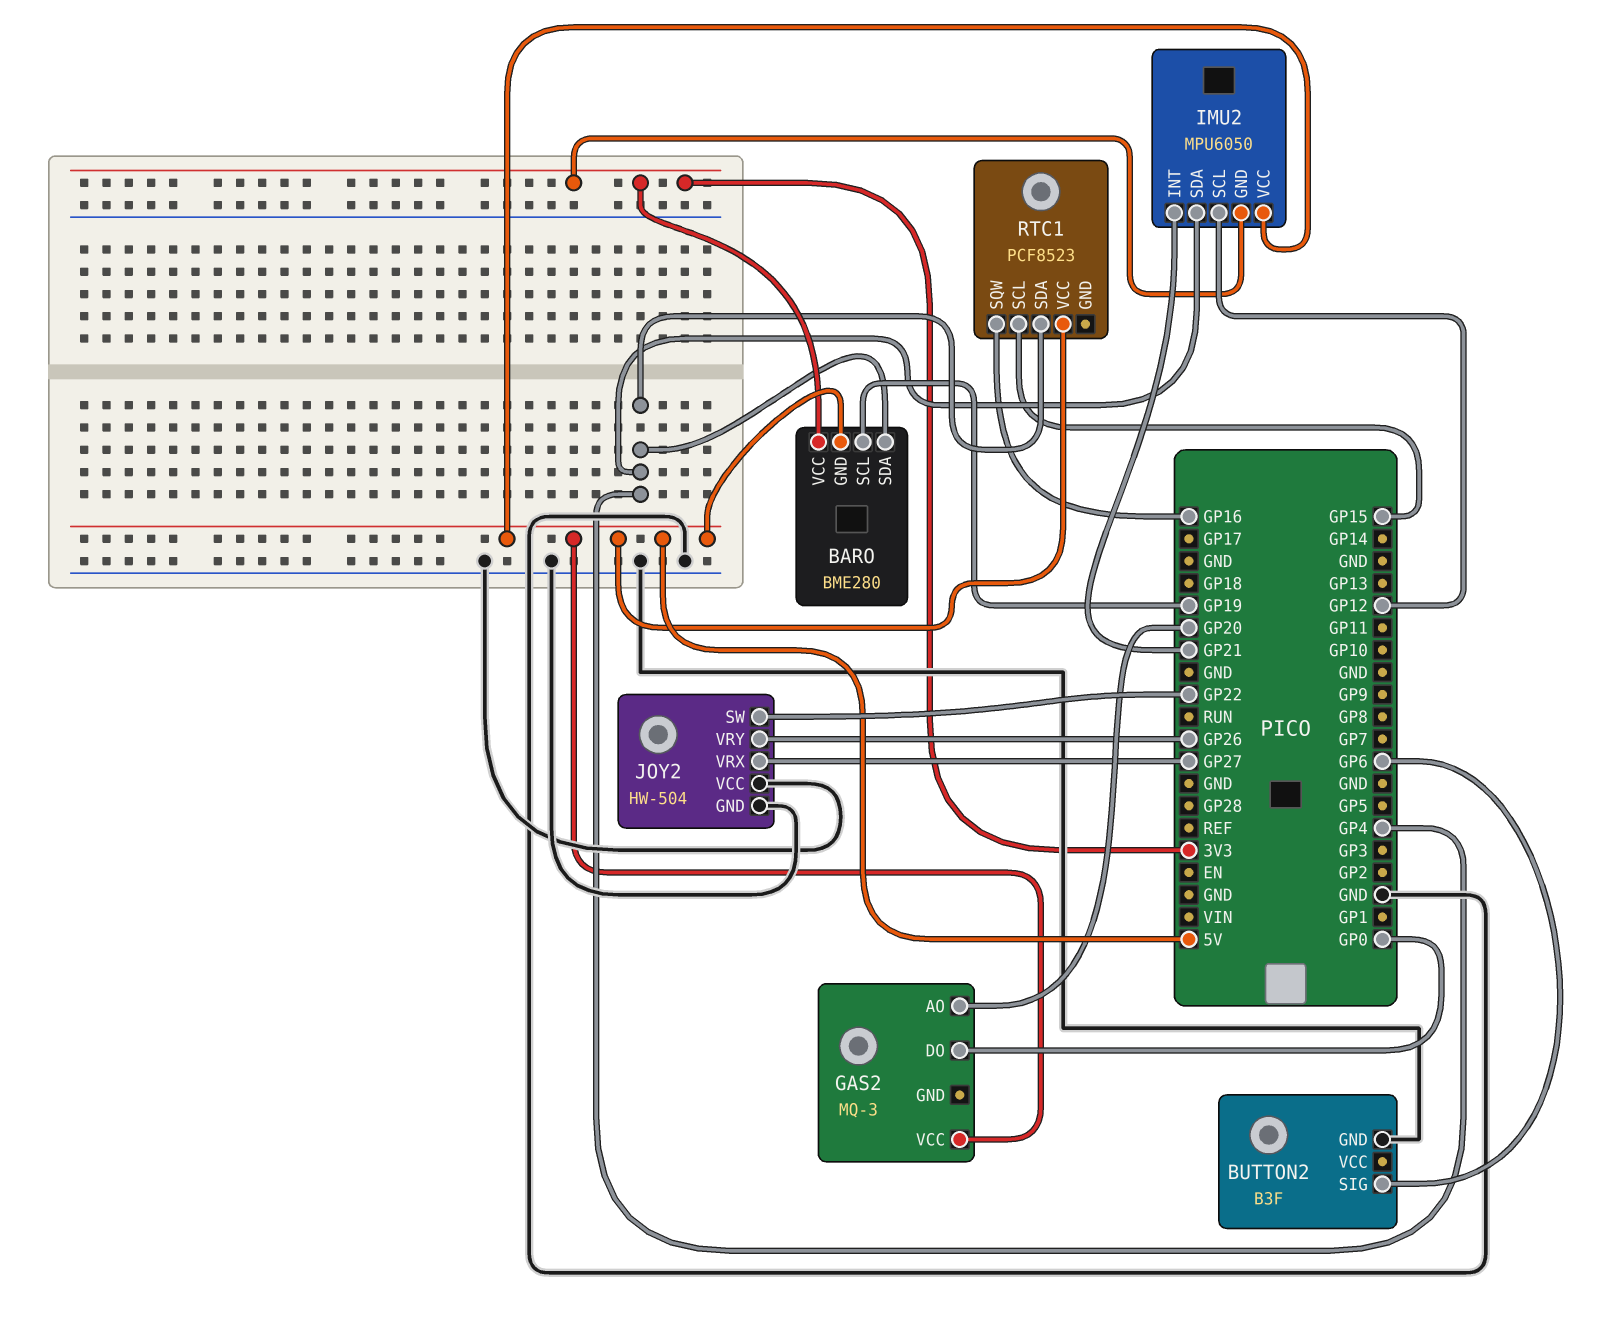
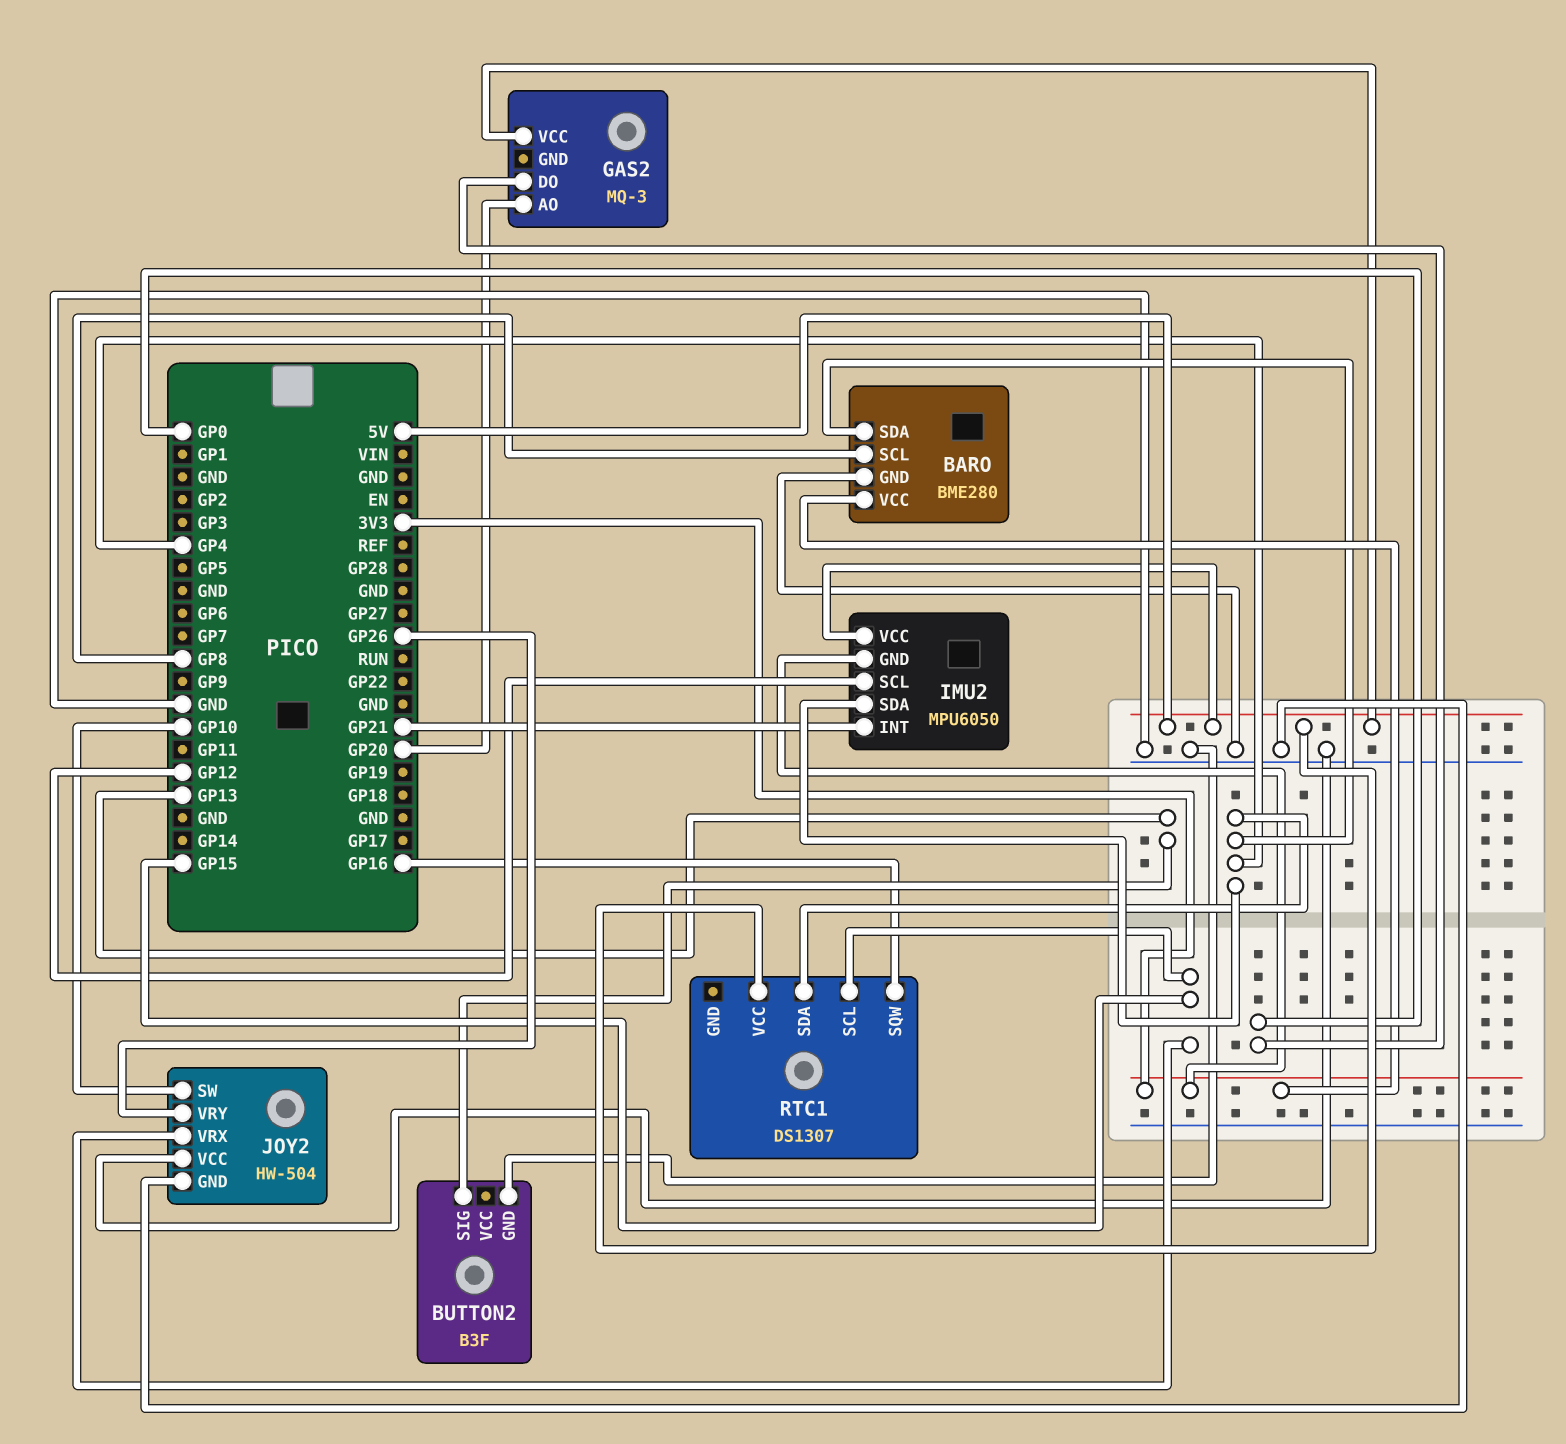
BARO pin GND: 5V -> GND
BARO pin SCL: GP19 -> GP8
BUTTON2 pin SIG: GP6 -> GP13
JOY2 pin SW: GP22 -> GP10
JOY2 pin VRX: GP27 -> GP15
RTC1: PCF8523 -> DS1307

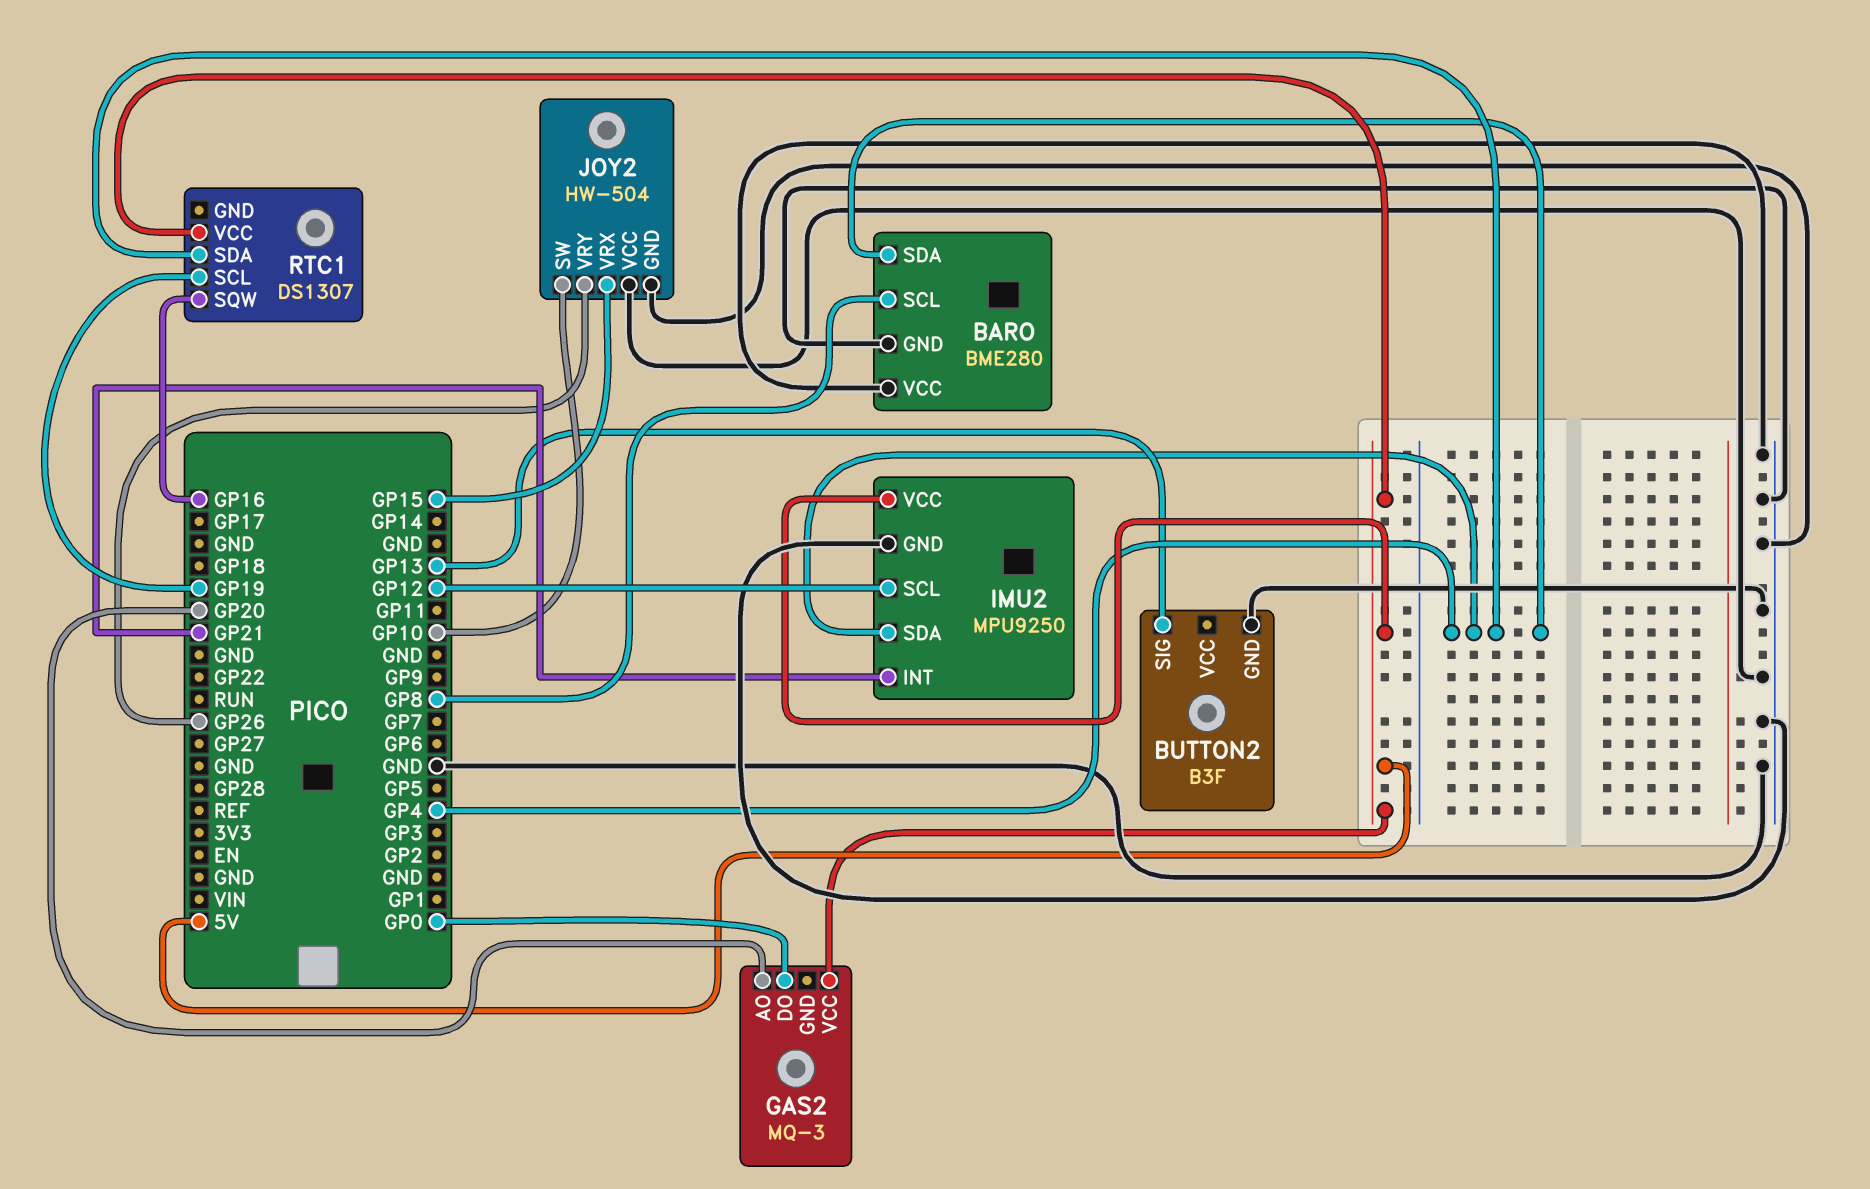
BARO pin VCC: 3V3 -> GND
IMU2: MPU6050 -> MPU9250
IMU2 pin GND: 3V3 -> GND
RTC1 pin SCL: GP15 -> GP19

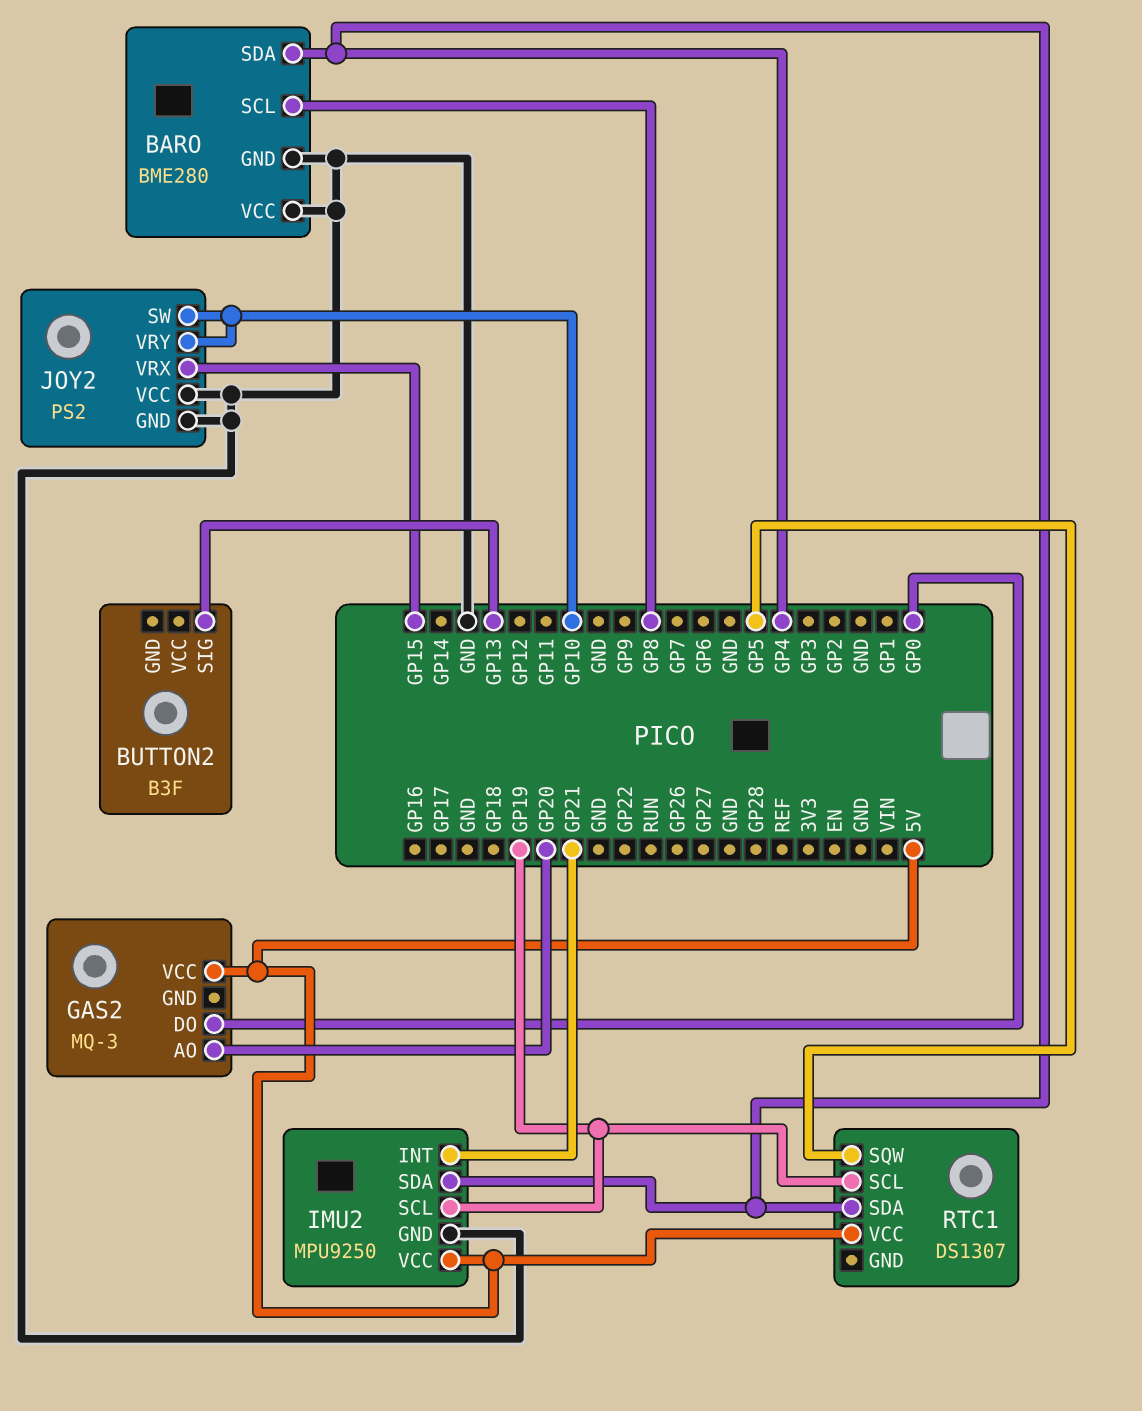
BUTTON2 pin GND: GND -> none
IMU2 pin SCL: GP12 -> GP19
JOY2: HW-504 -> PS2
JOY2 pin VRY: GP26 -> GP10
RTC1 pin SQW: GP16 -> GP5

